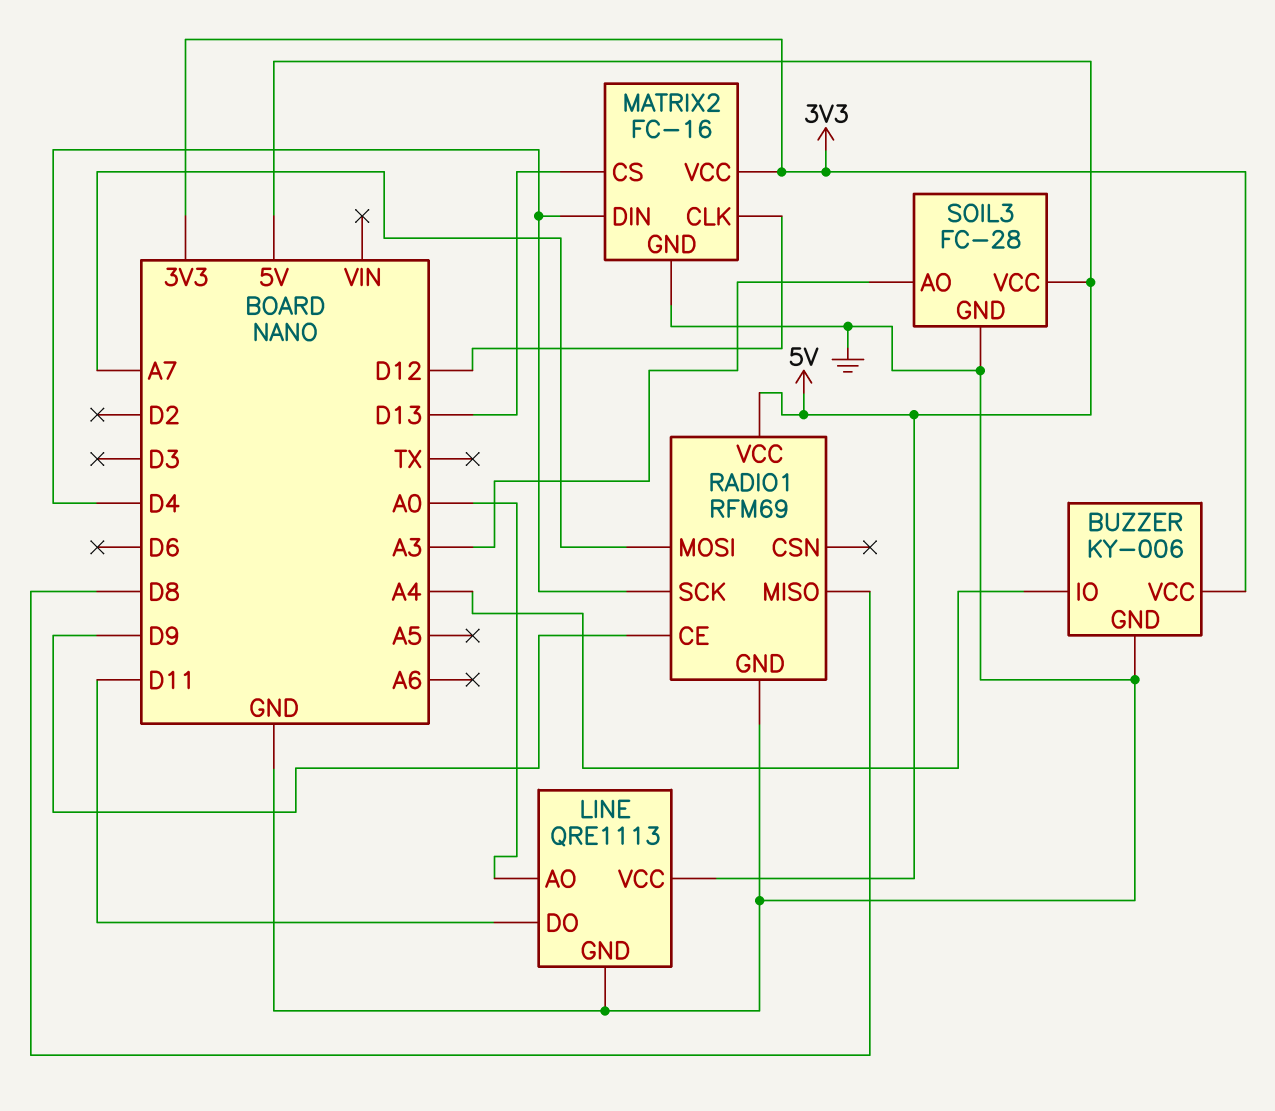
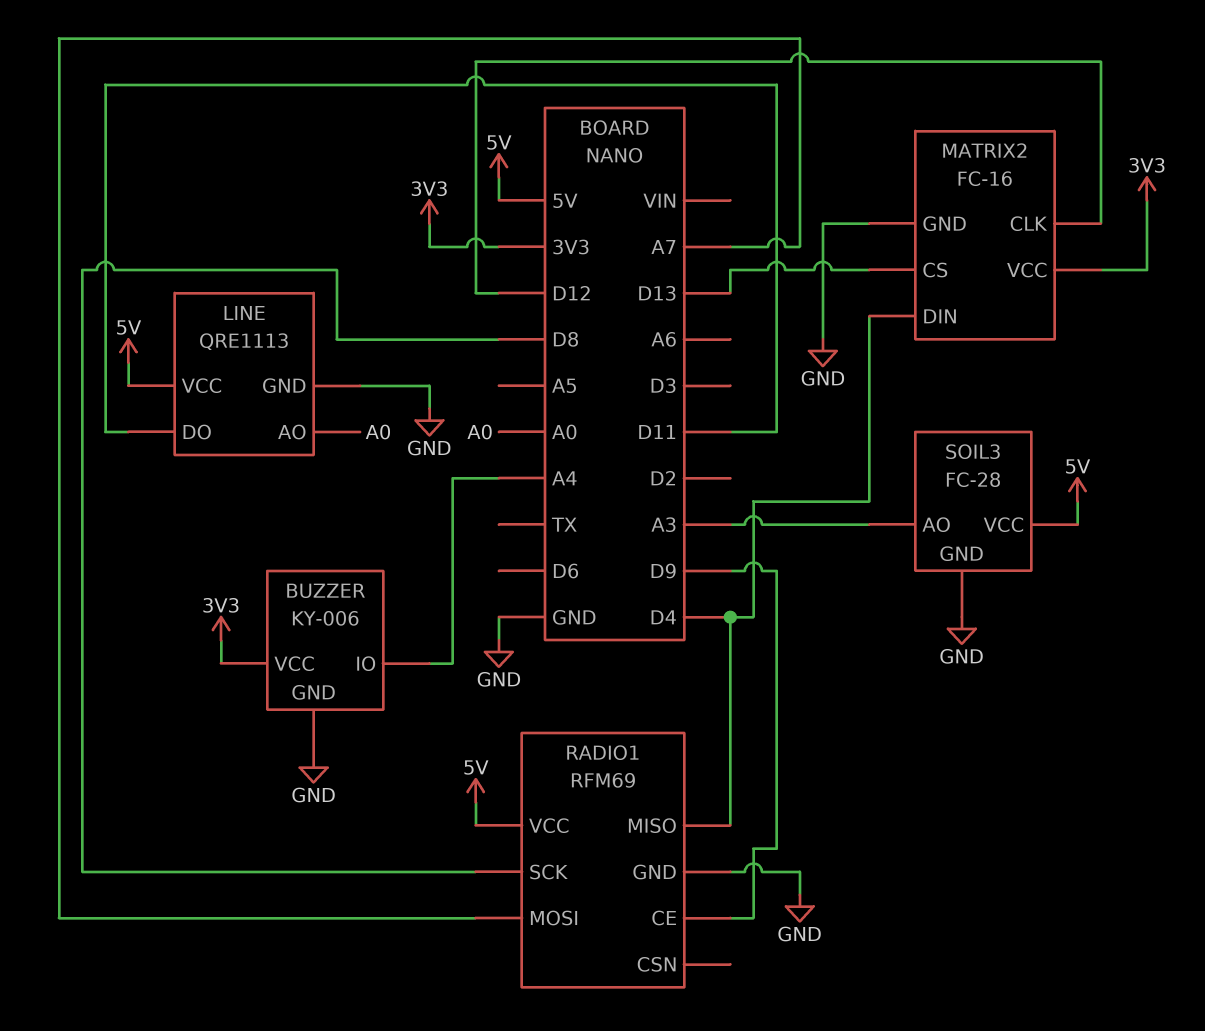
RADIO1 pin MISO: D8 -> D4
RADIO1 pin SCK: D4 -> D8

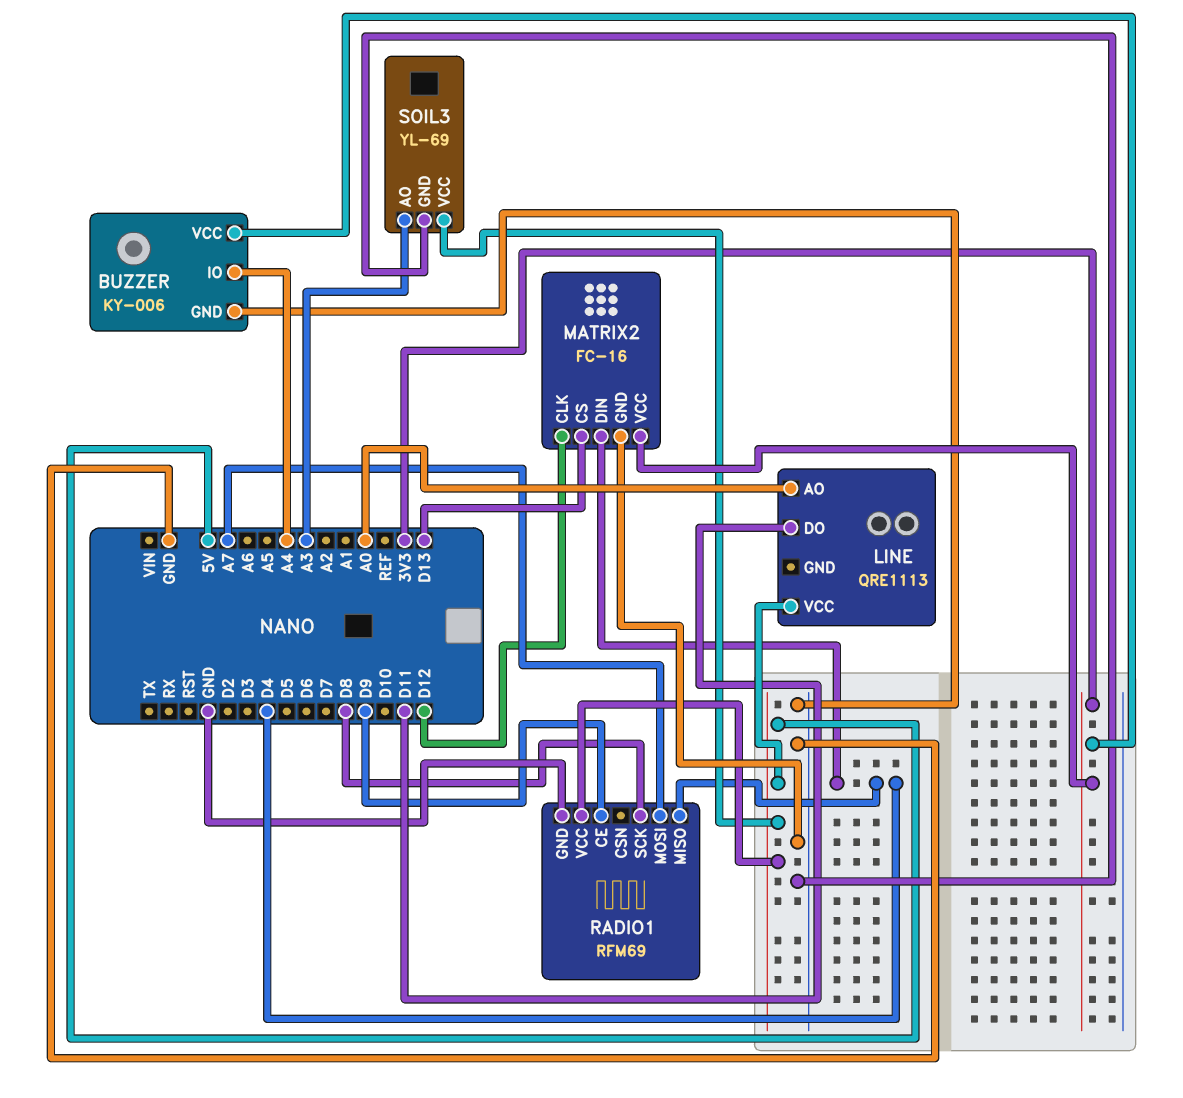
LINE pin GND: GND -> none
SOIL3: FC-28 -> YL-69

